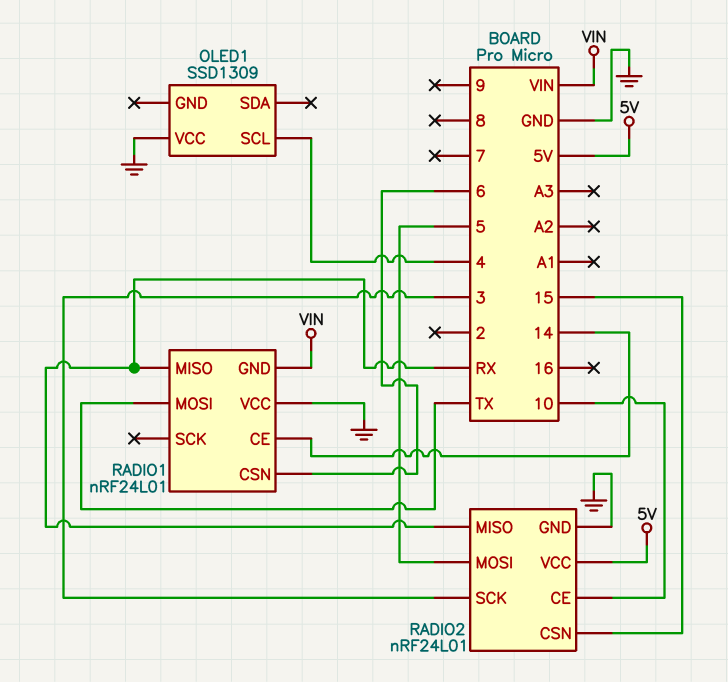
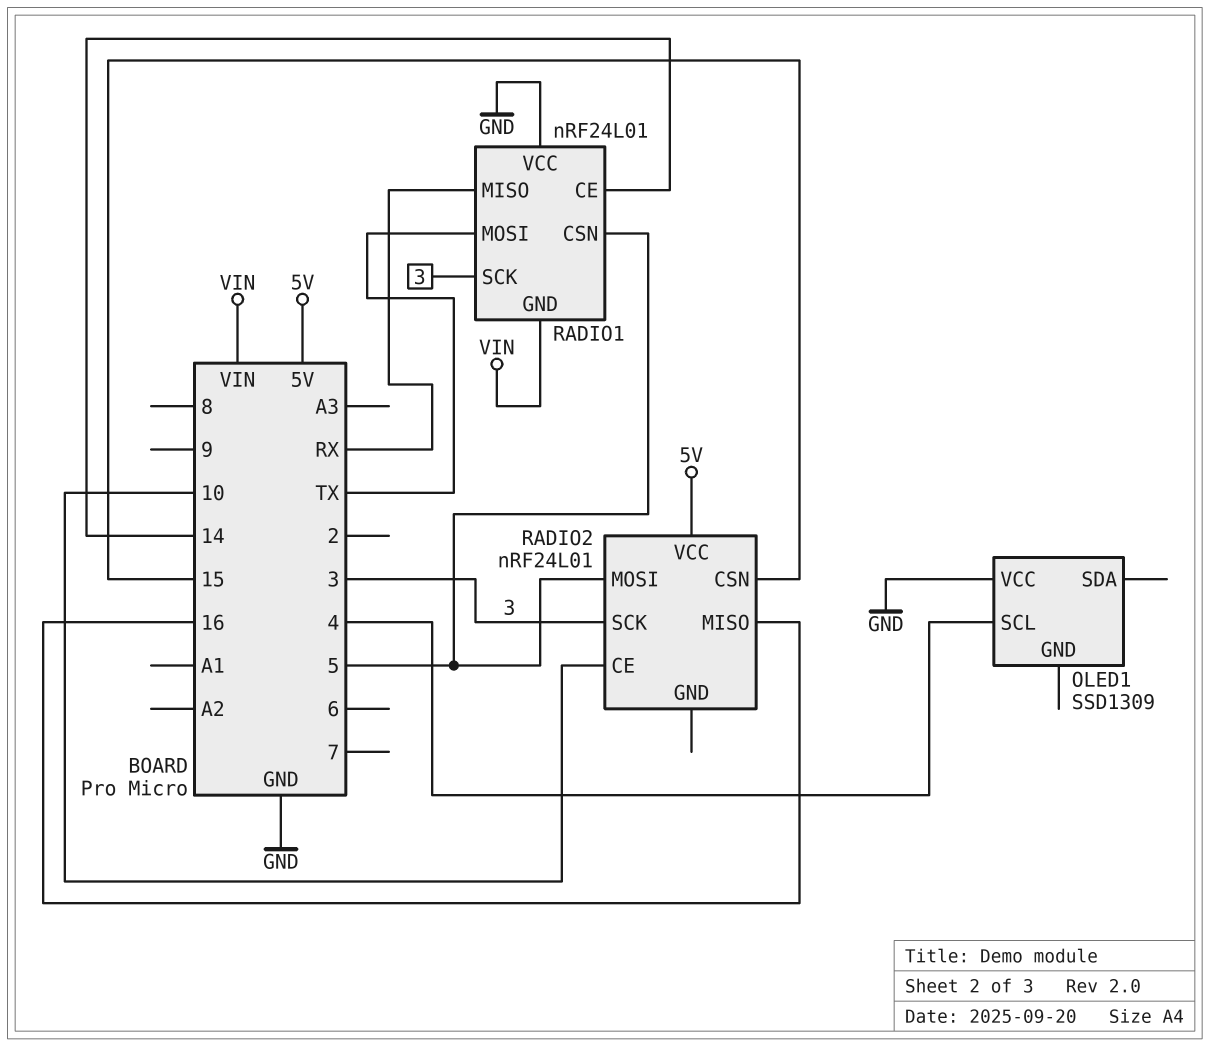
RADIO1 pin CSN: 6 -> 5
RADIO1 pin SCK: none -> 3
RADIO2 pin GND: GND -> none
RADIO2 pin MISO: RX -> 16

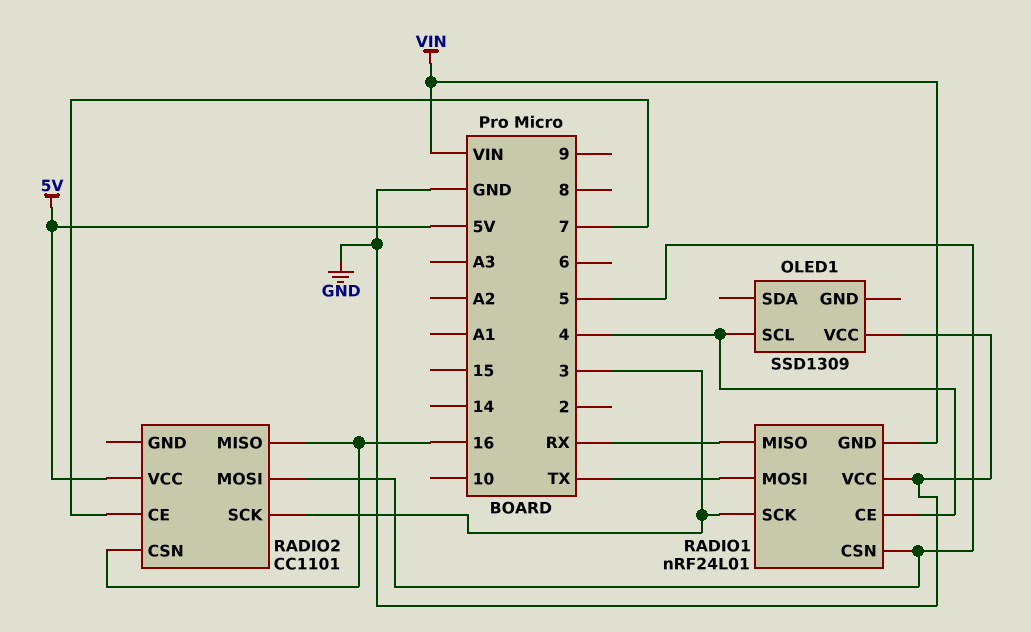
RADIO1 pin CE: 14 -> 4
RADIO2: nRF24L01 -> CC1101
RADIO2 pin CE: 10 -> 7
RADIO2 pin CSN: 15 -> 16

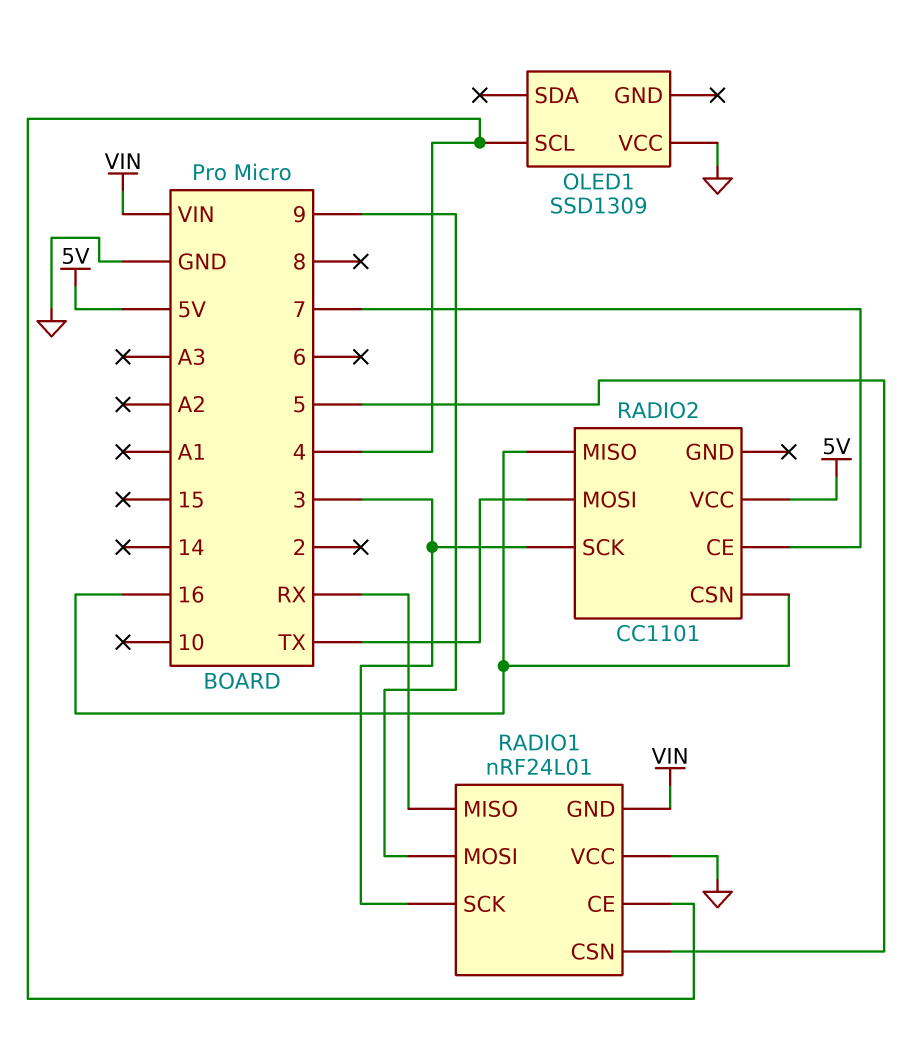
RADIO1 pin MOSI: TX -> 9
RADIO2 pin MOSI: 5 -> TX

